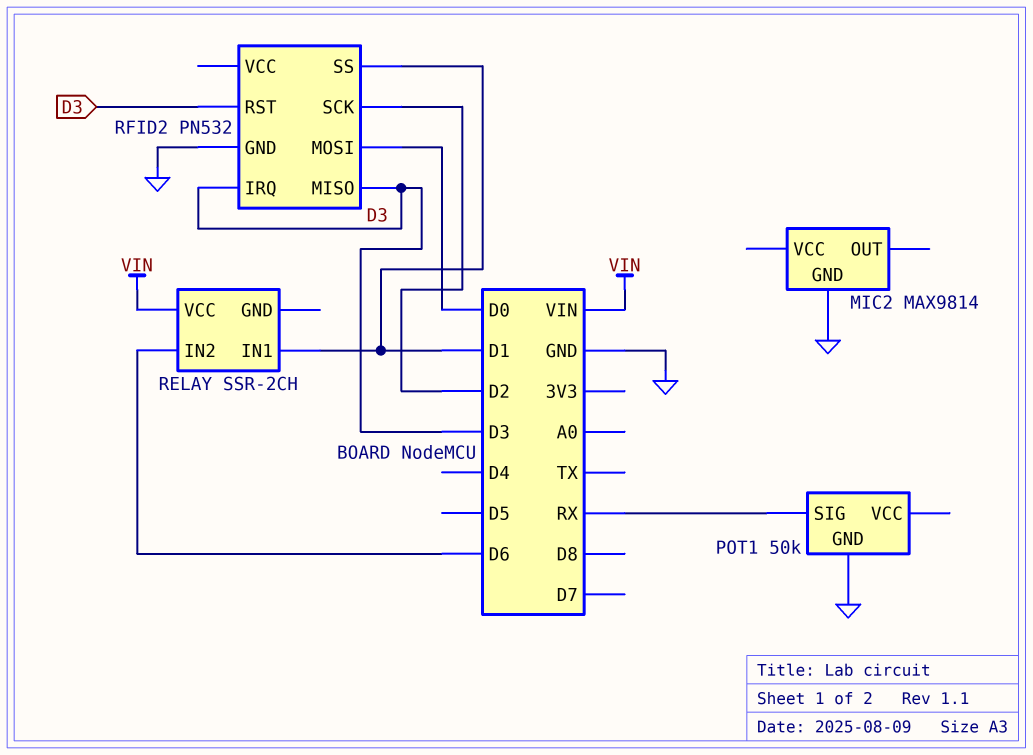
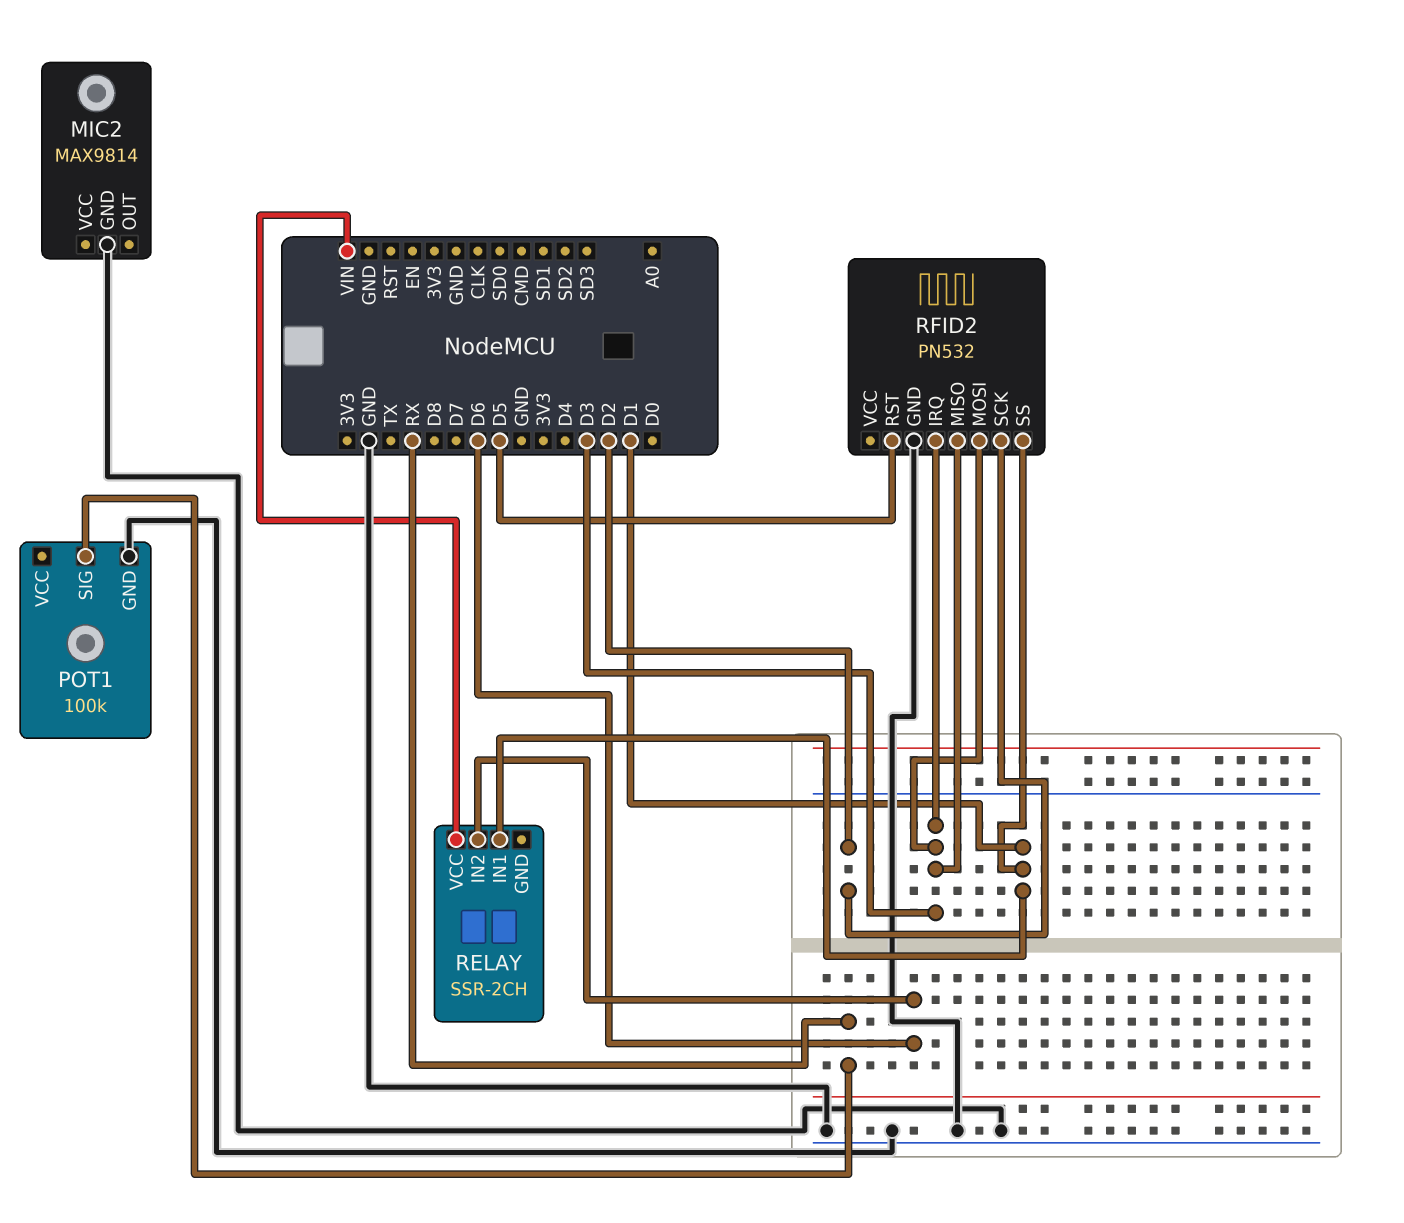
POT1: 50k -> 100k
RFID2 pin MOSI: D0 -> D3
RFID2 pin RST: D3 -> D5

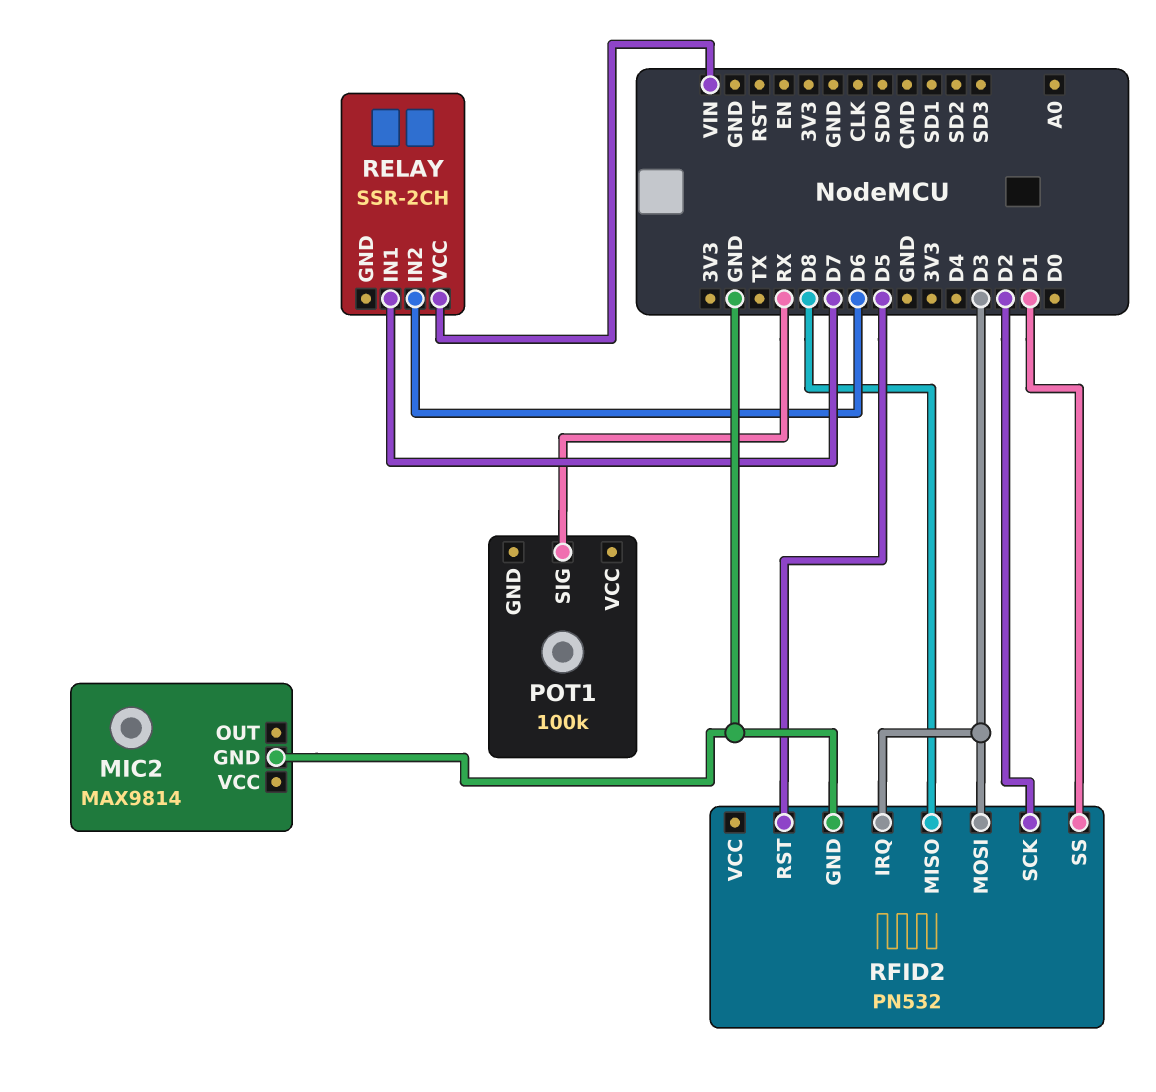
POT1 pin GND: GND -> none
RELAY pin IN1: D1 -> D7
RFID2 pin MISO: D3 -> D8

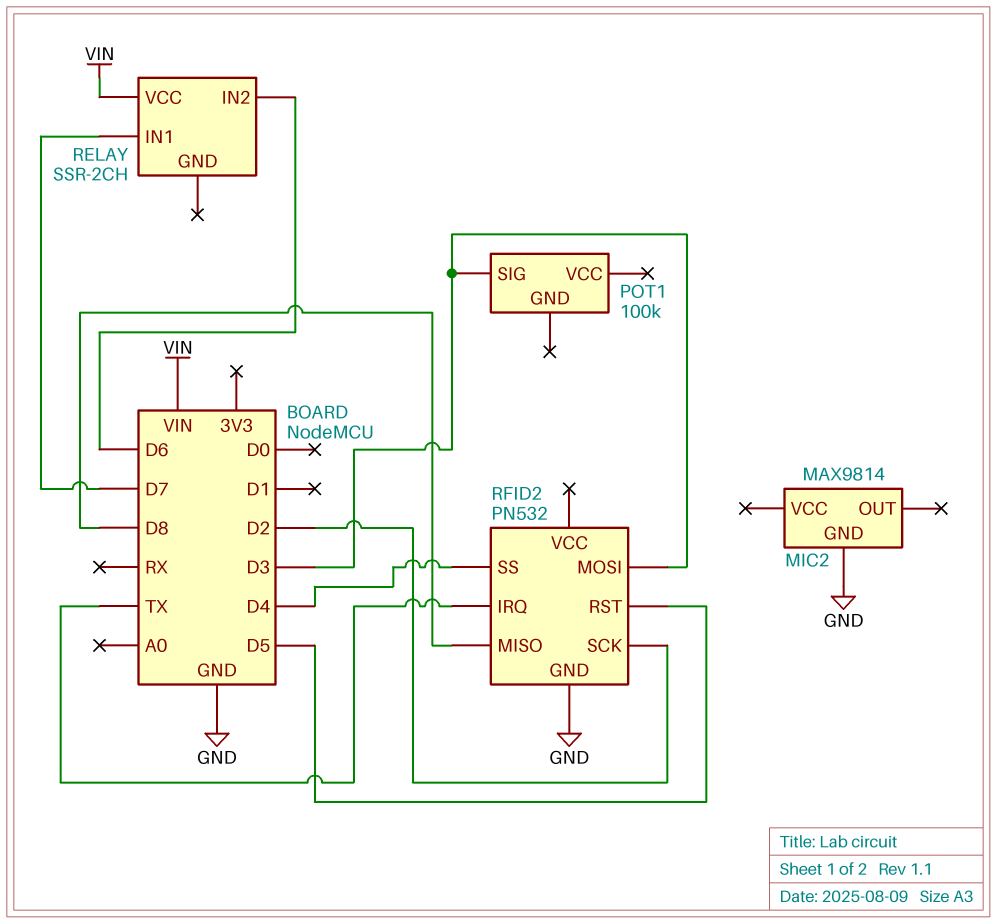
POT1 pin SIG: RX -> D3
RFID2 pin IRQ: D3 -> TX
RFID2 pin SS: D1 -> D4

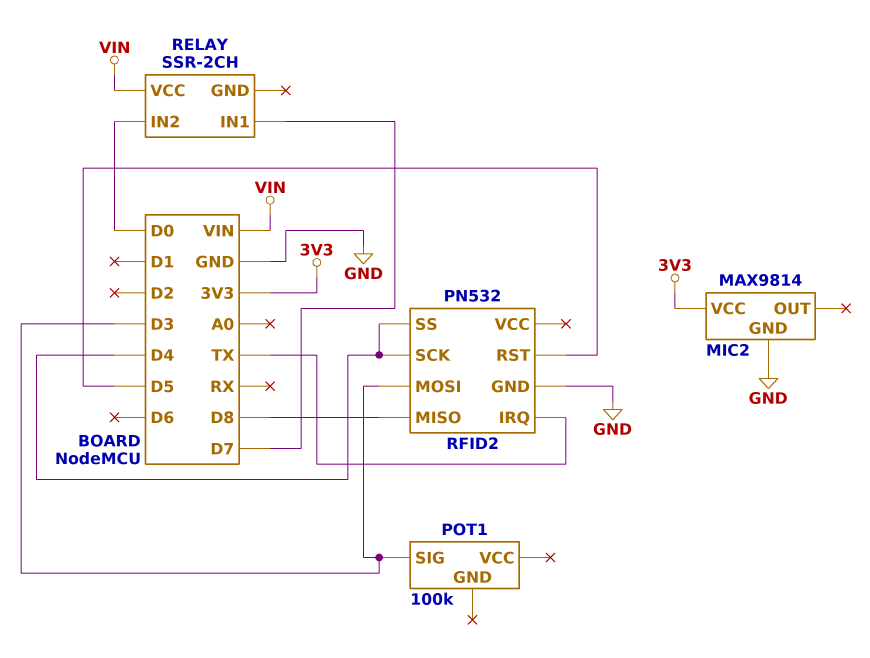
MIC2 pin VCC: none -> 3V3
RELAY pin IN2: D6 -> D0
RFID2 pin SCK: D2 -> D4

